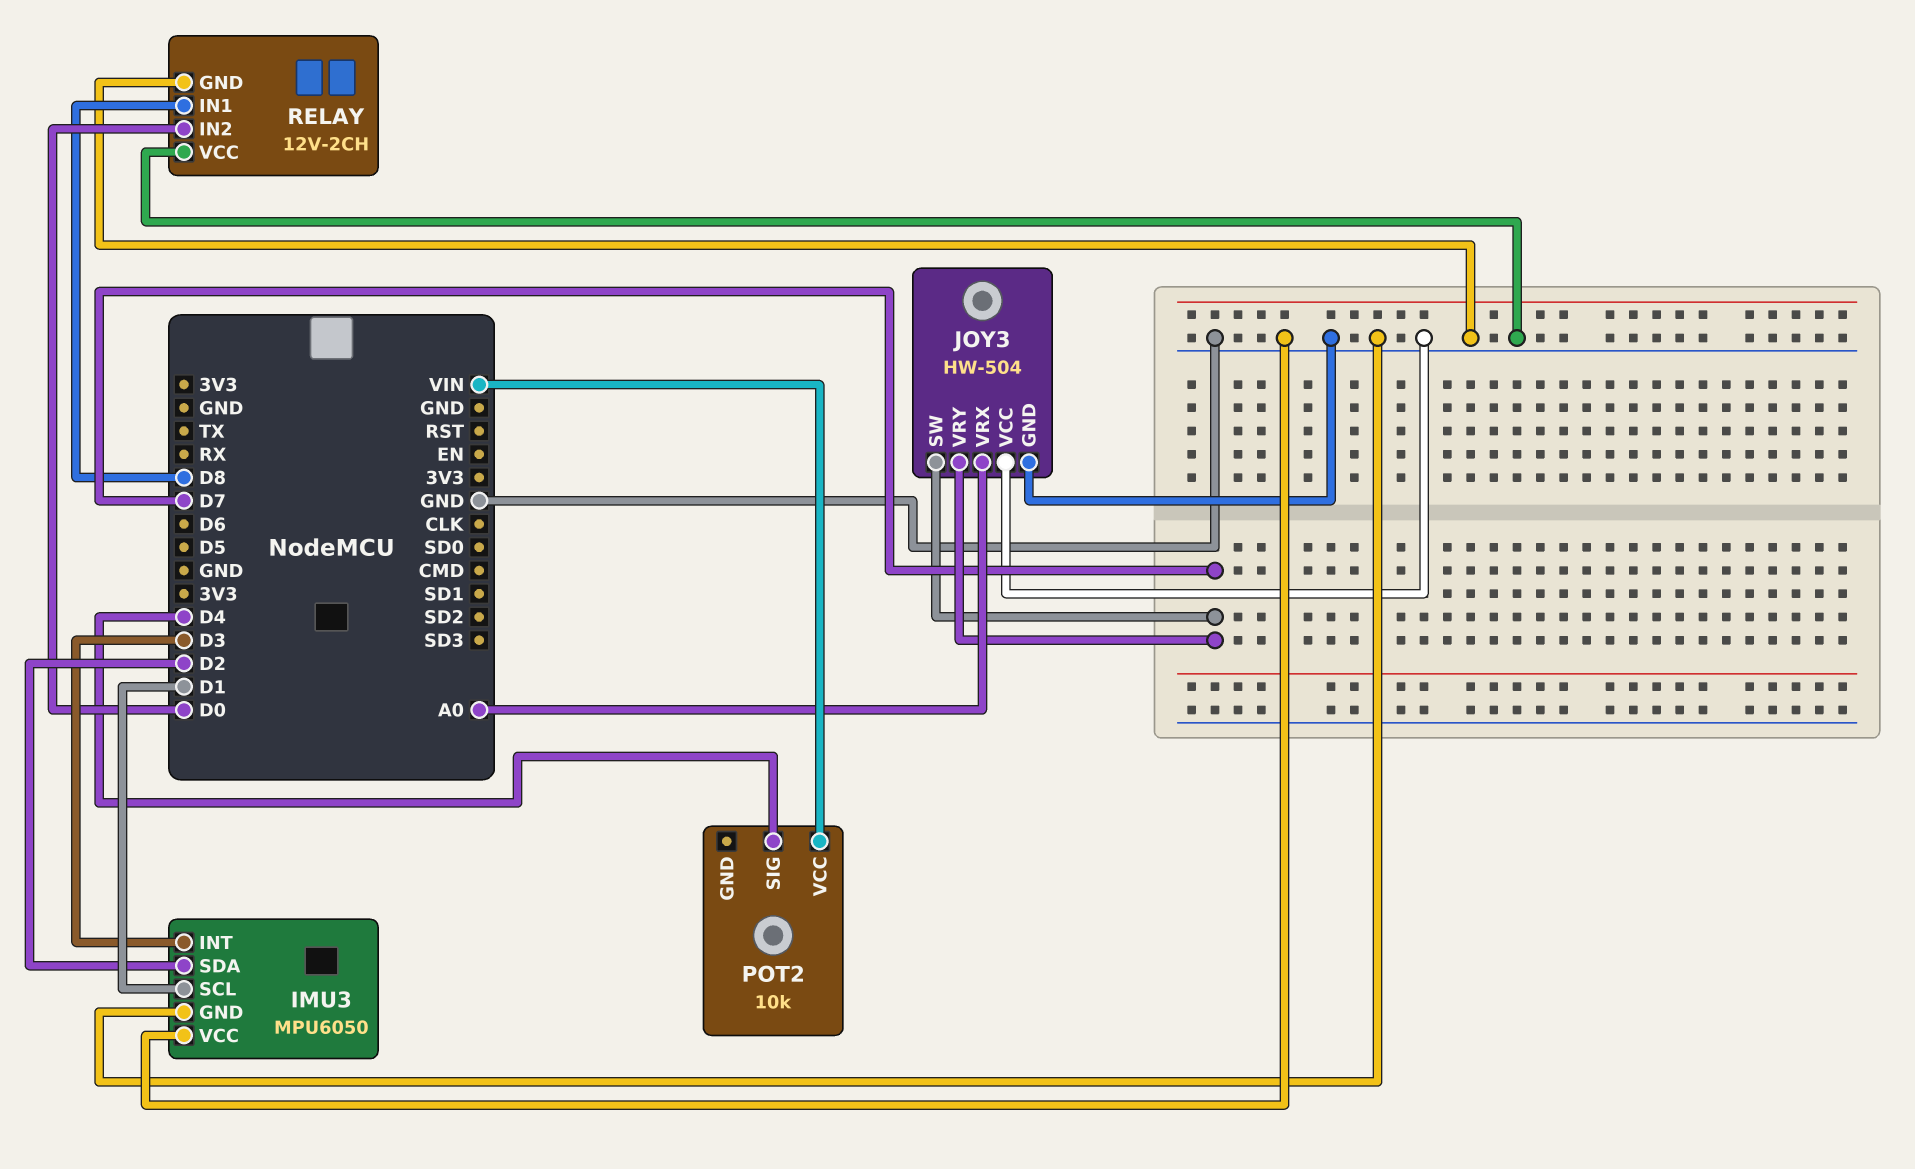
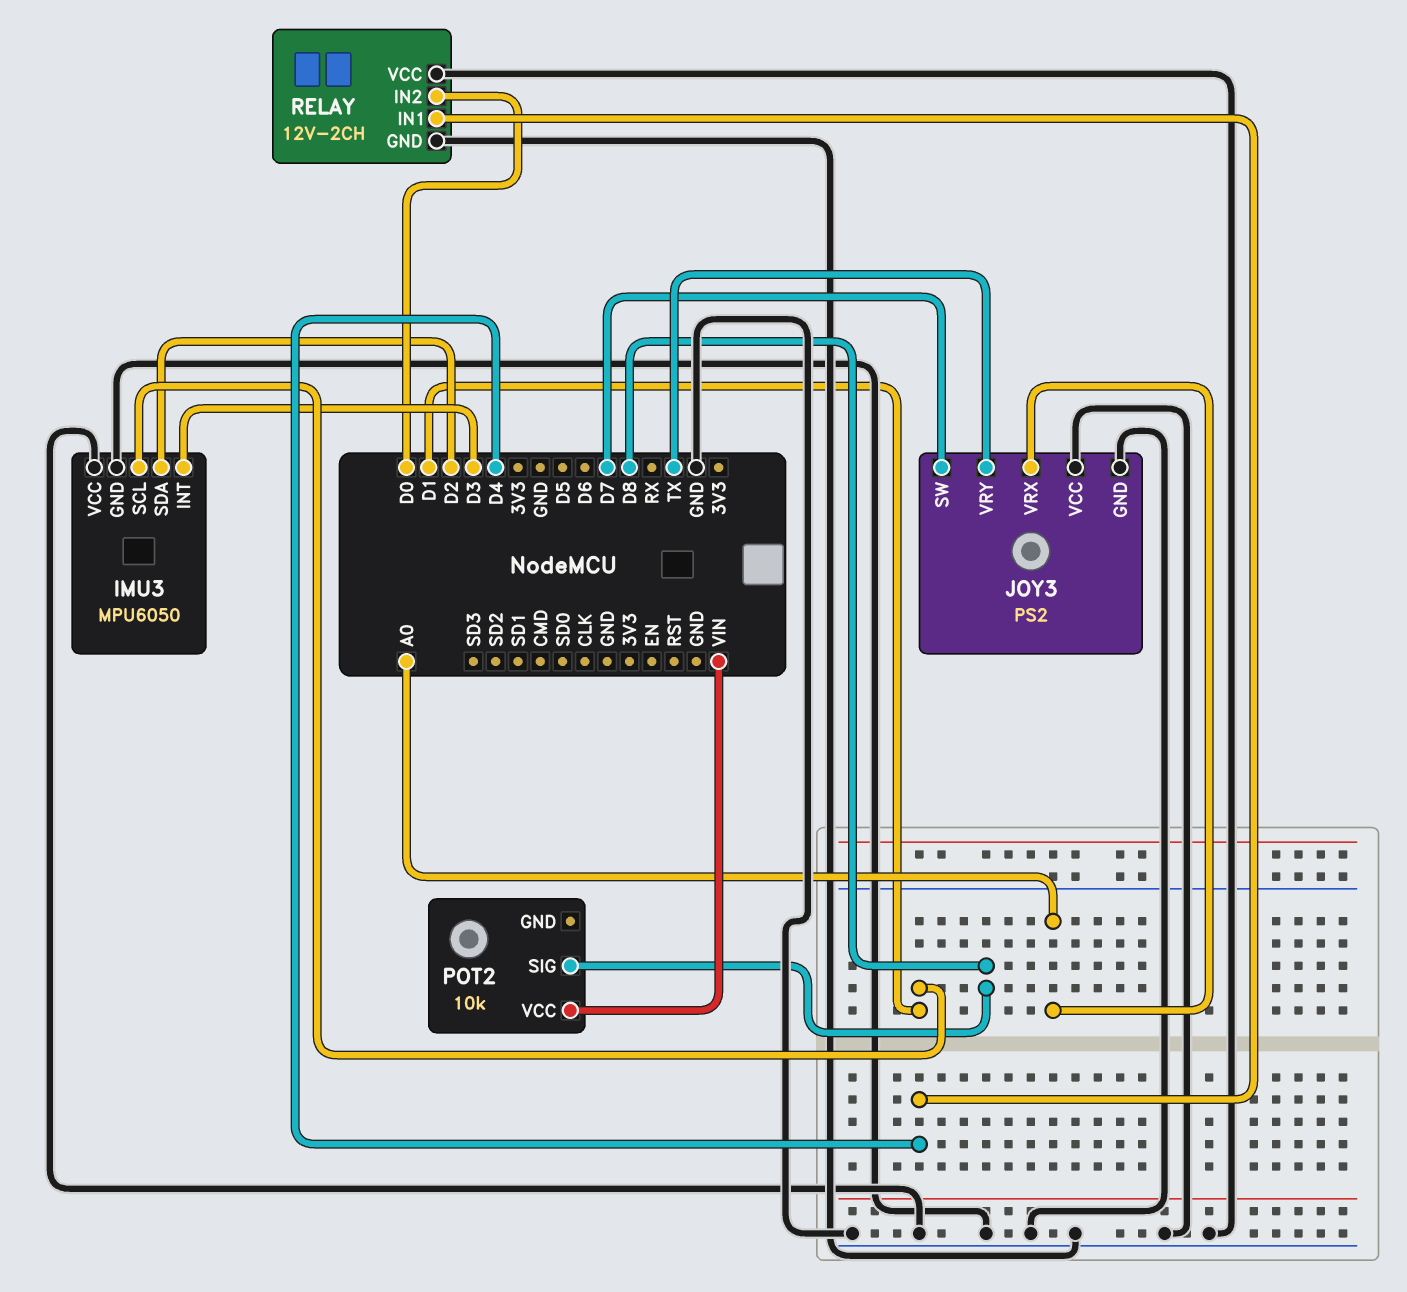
JOY3: HW-504 -> PS2
JOY3 pin VRY: D7 -> TX
POT2 pin SIG: D4 -> D8
RELAY pin IN1: D8 -> D4

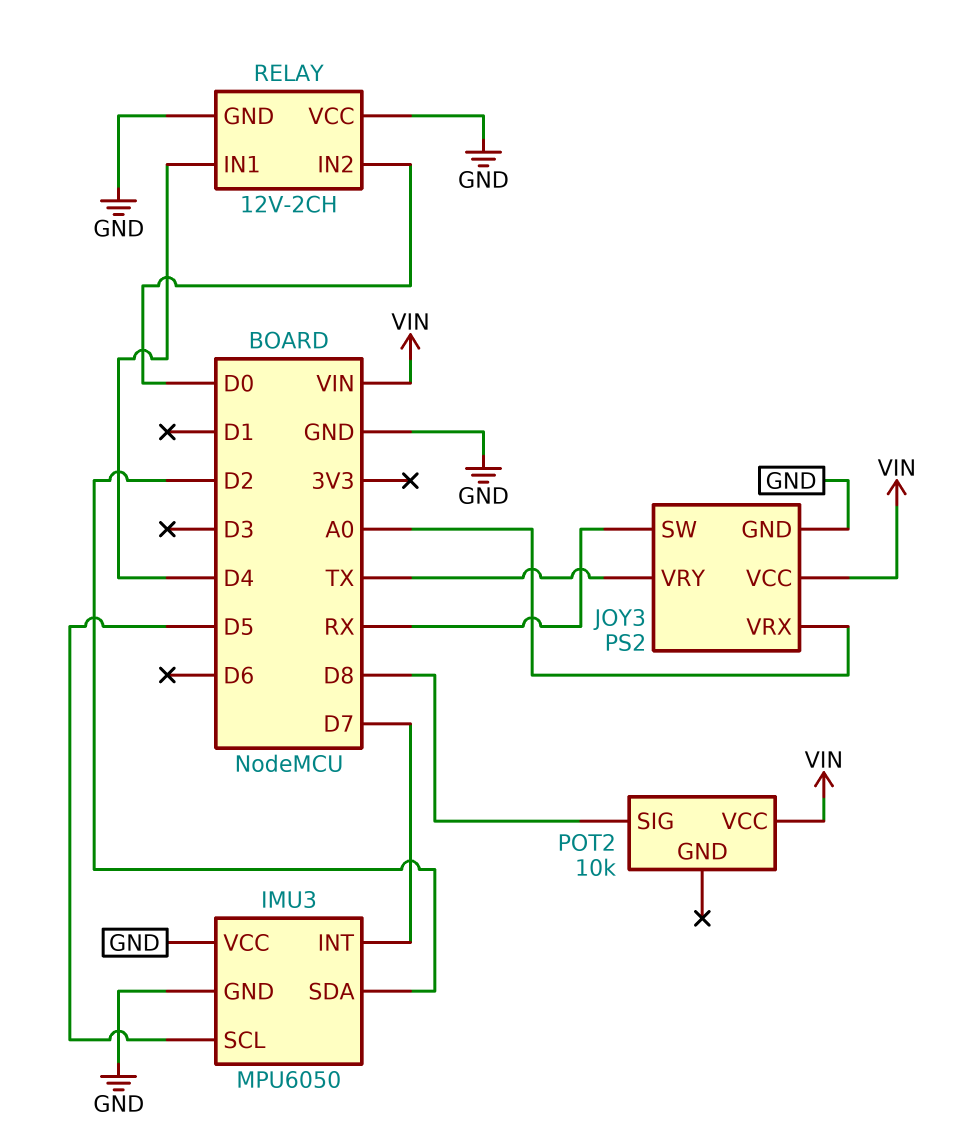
IMU3 pin INT: D3 -> D7
IMU3 pin SCL: D1 -> D5
JOY3 pin SW: D7 -> RX
JOY3 pin VCC: GND -> VIN

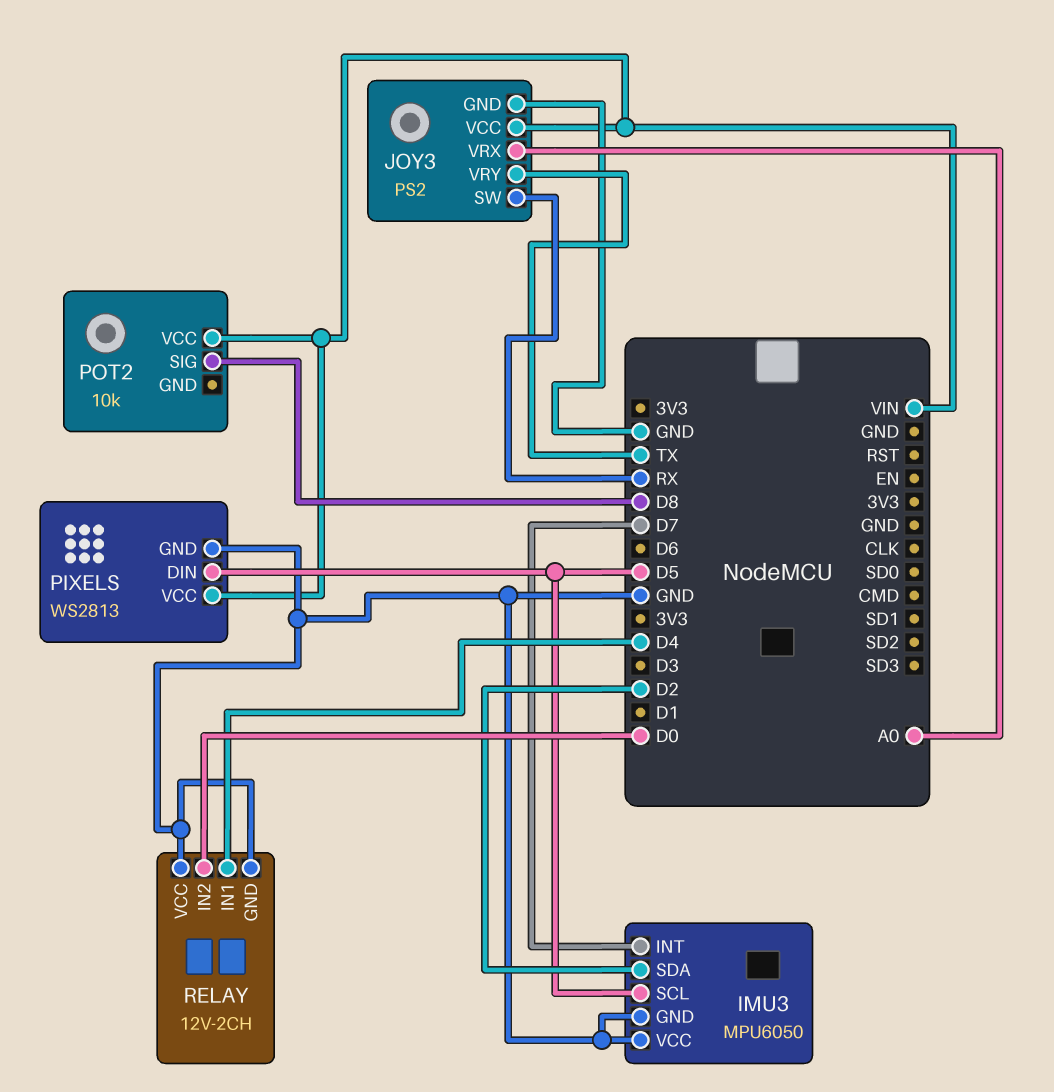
PIXELS: none -> WS2813
PIXELS pin DIN: none -> D5
PIXELS pin GND: none -> GND
PIXELS pin VCC: none -> VIN

